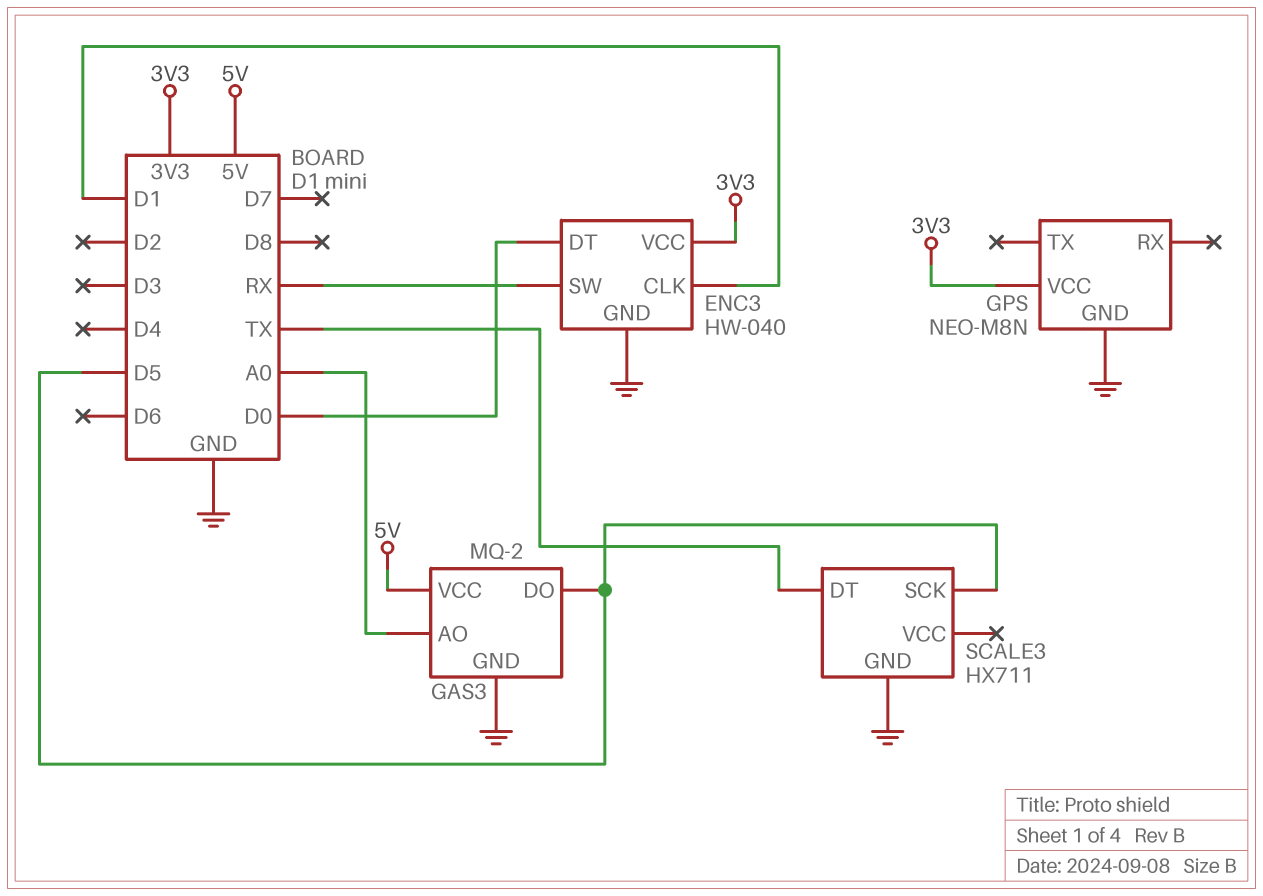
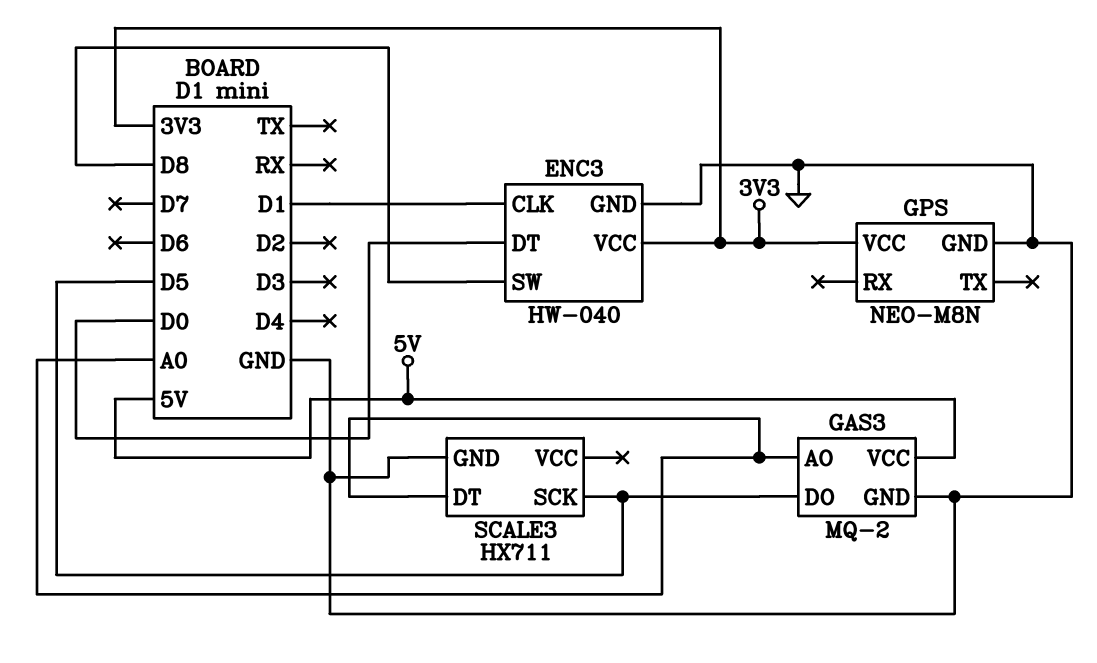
ENC3 pin SW: RX -> D8
SCALE3 pin DT: TX -> A0

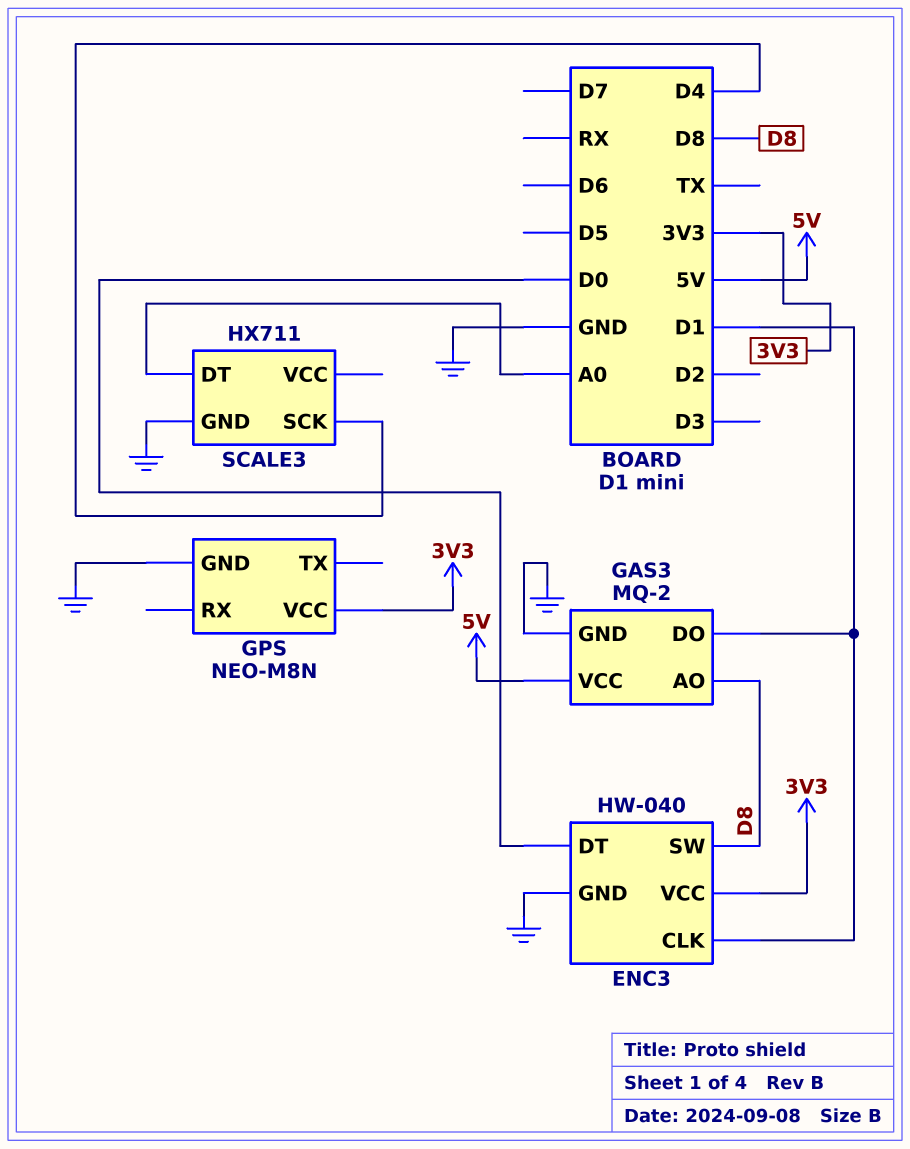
GAS3 pin AO: A0 -> D8
GAS3 pin DO: D5 -> D1
SCALE3 pin SCK: D5 -> D4

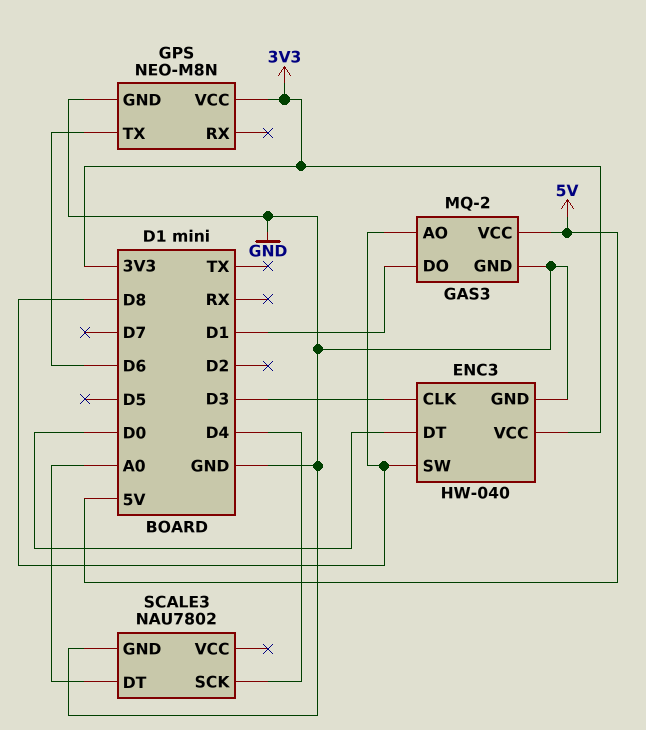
ENC3 pin CLK: D1 -> D3
GPS pin TX: none -> D6
SCALE3: HX711 -> NAU7802

